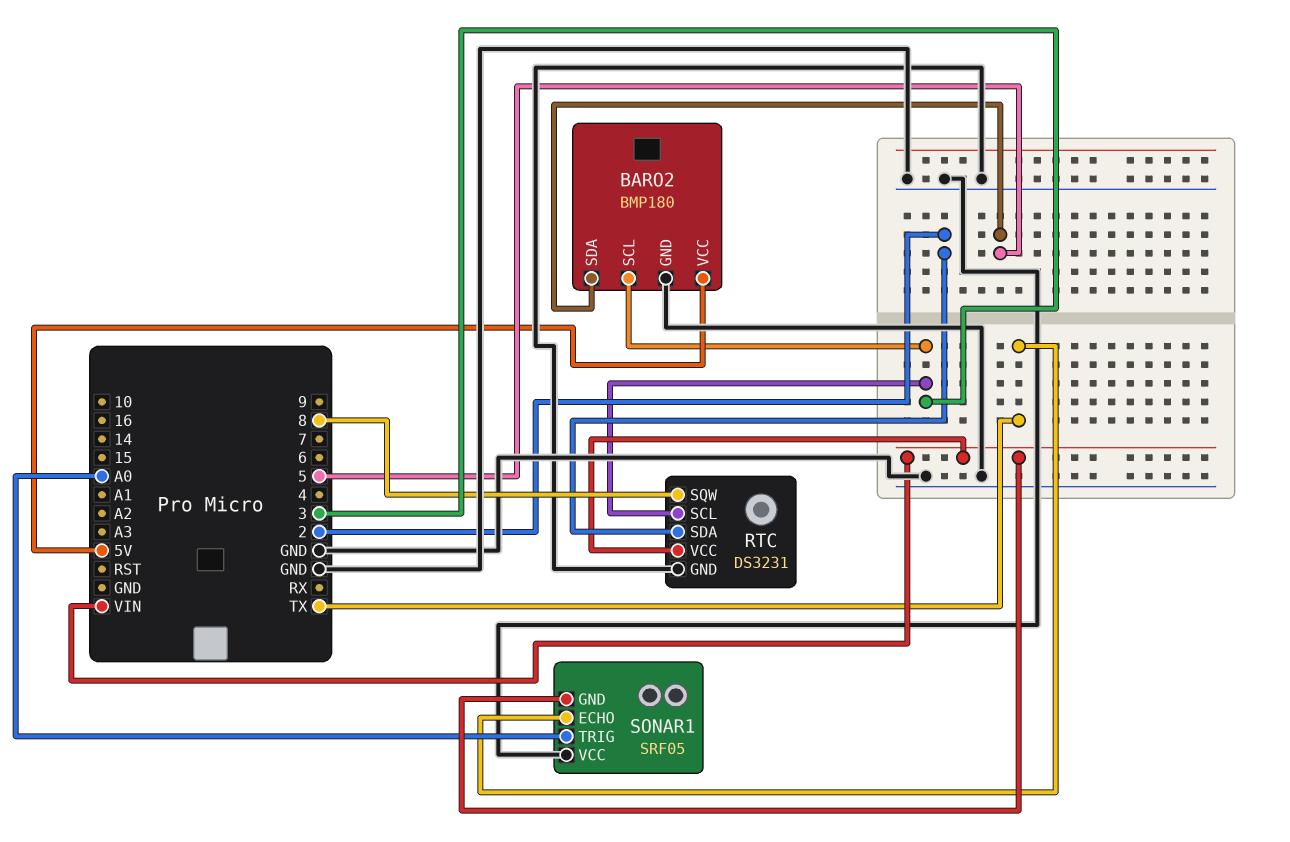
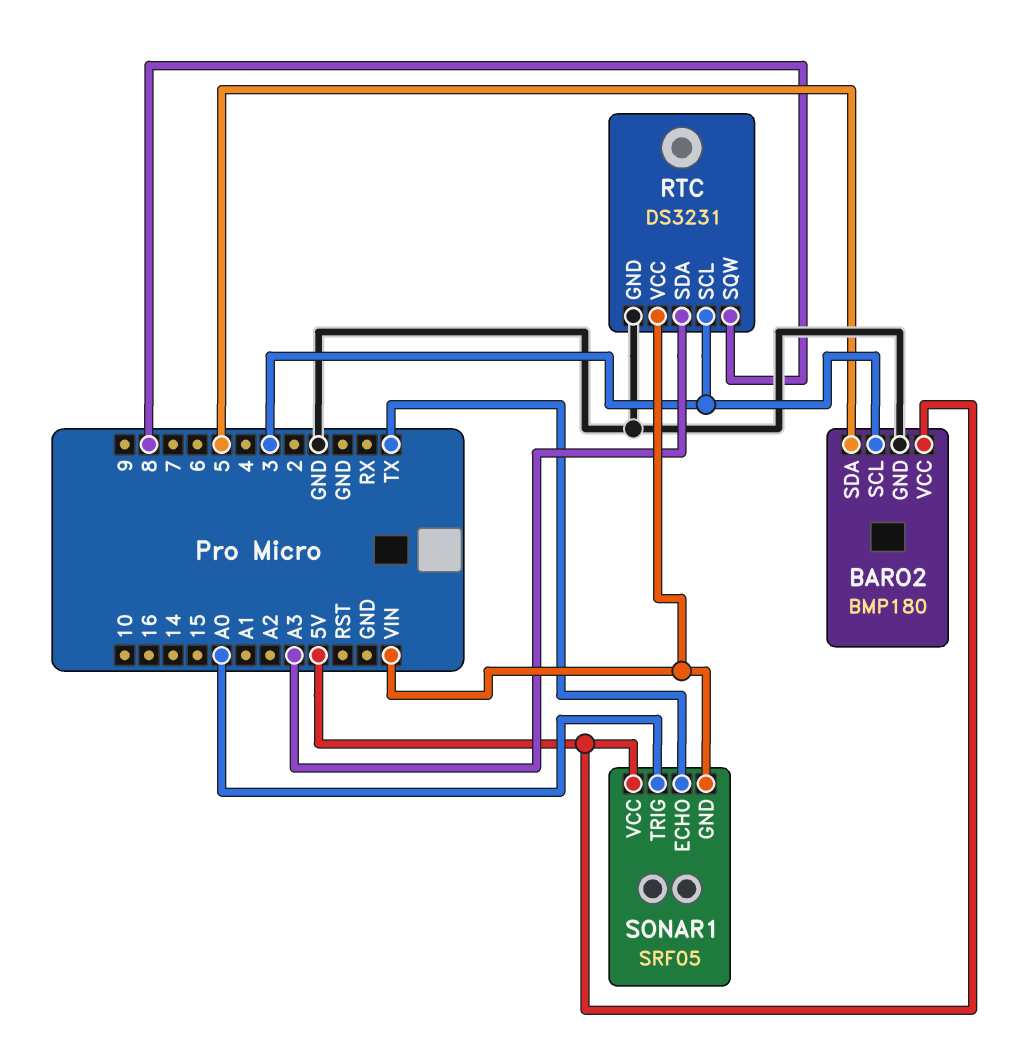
RTC pin SDA: 2 -> A3
SONAR1 pin VCC: GND -> 5V

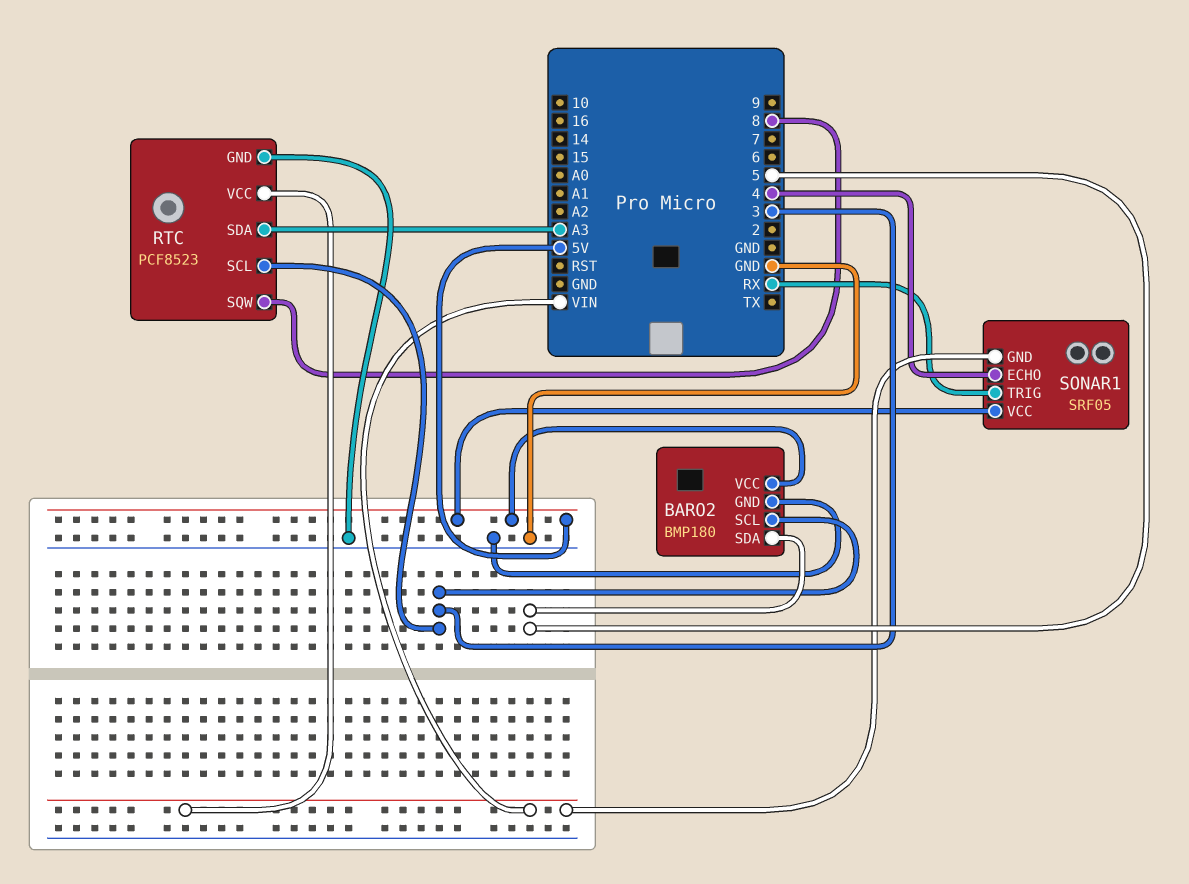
RTC: DS3231 -> PCF8523
SONAR1 pin ECHO: TX -> 4
SONAR1 pin TRIG: A0 -> RX

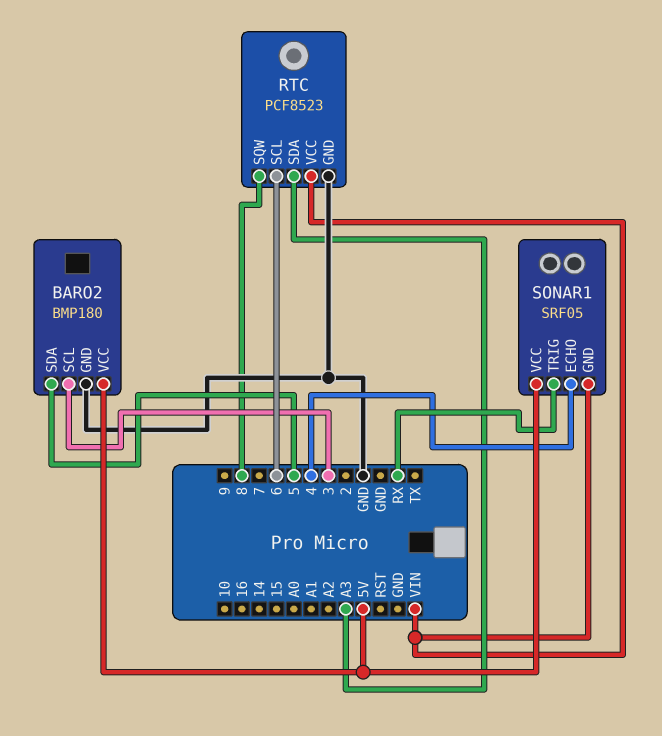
RTC pin SCL: 3 -> 6

